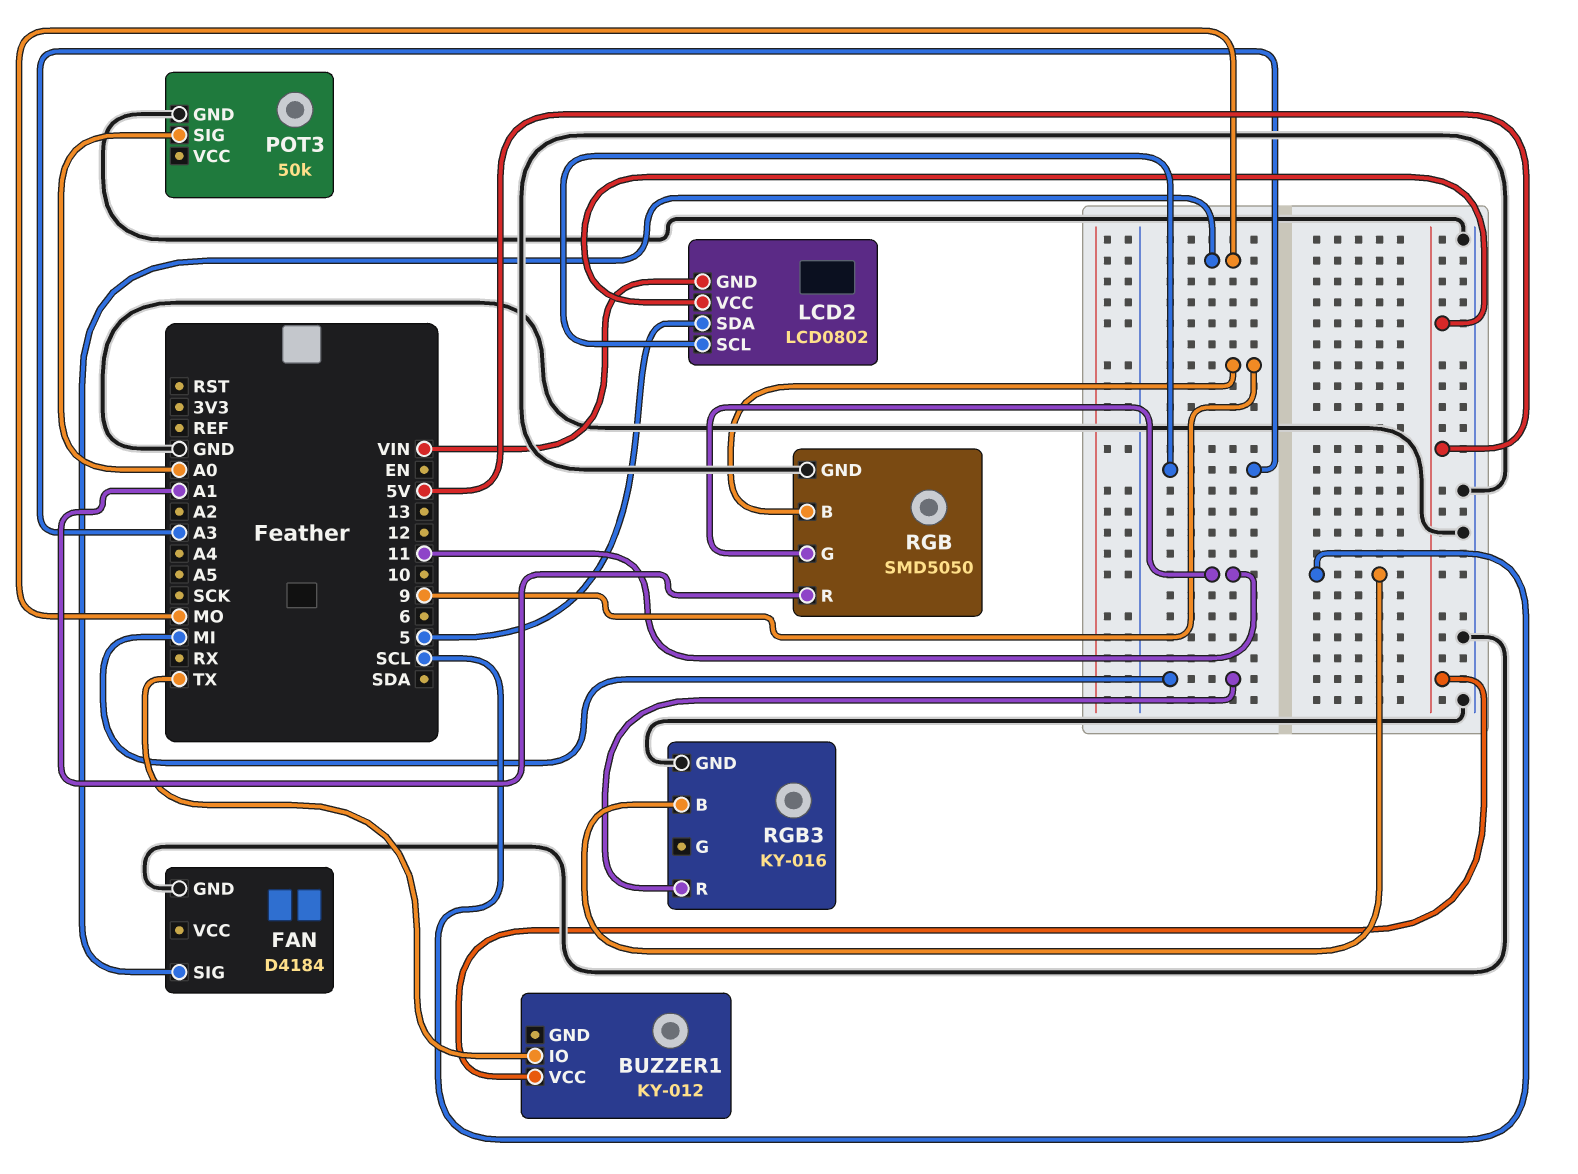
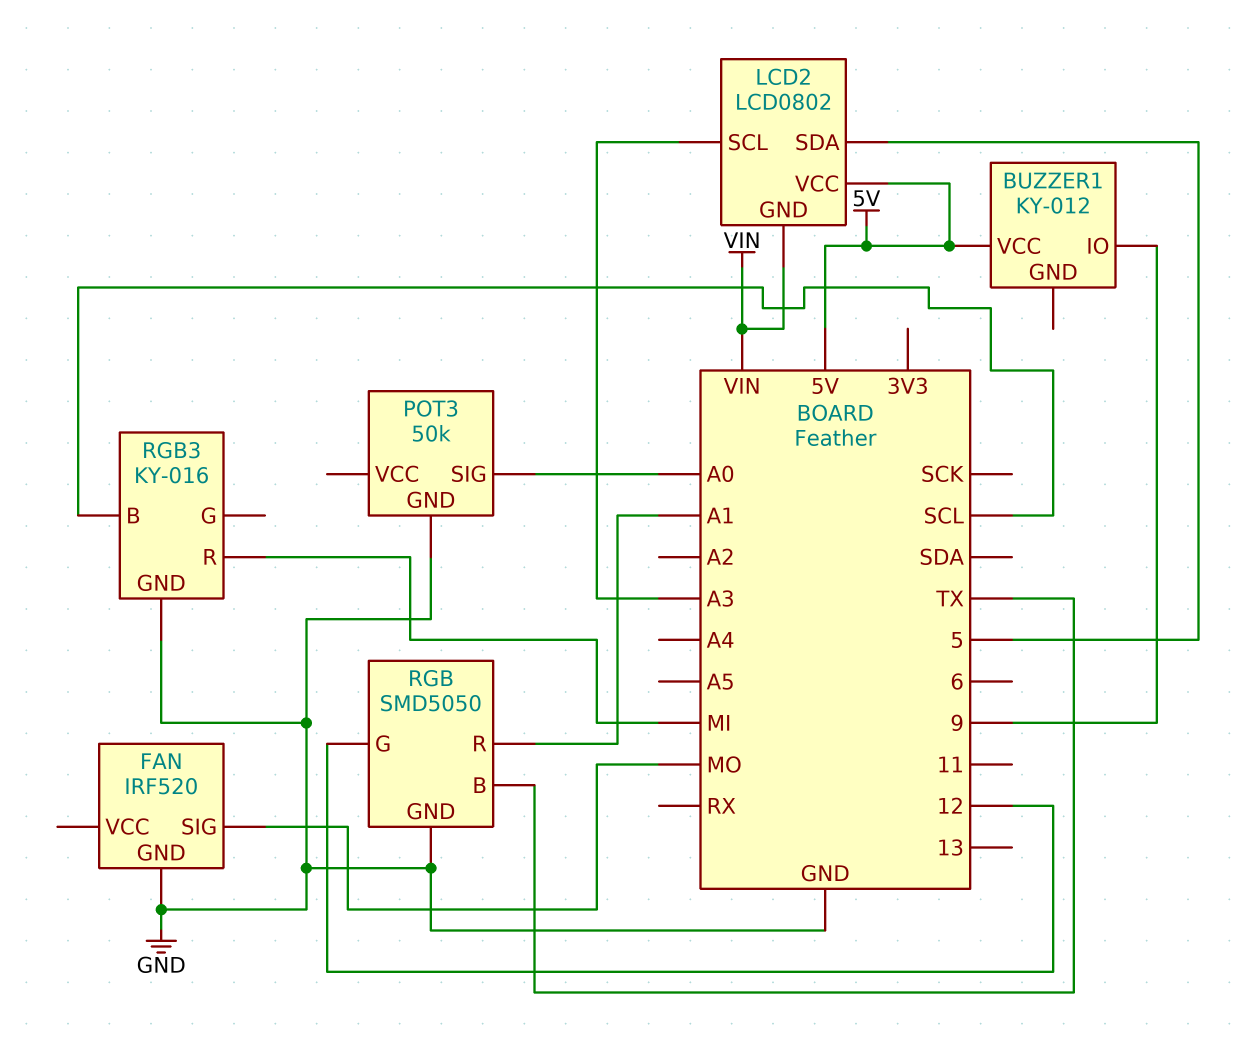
BUZZER1 pin IO: TX -> 9
FAN: D4184 -> IRF520
RGB pin B: 9 -> TX
RGB pin G: 11 -> 12

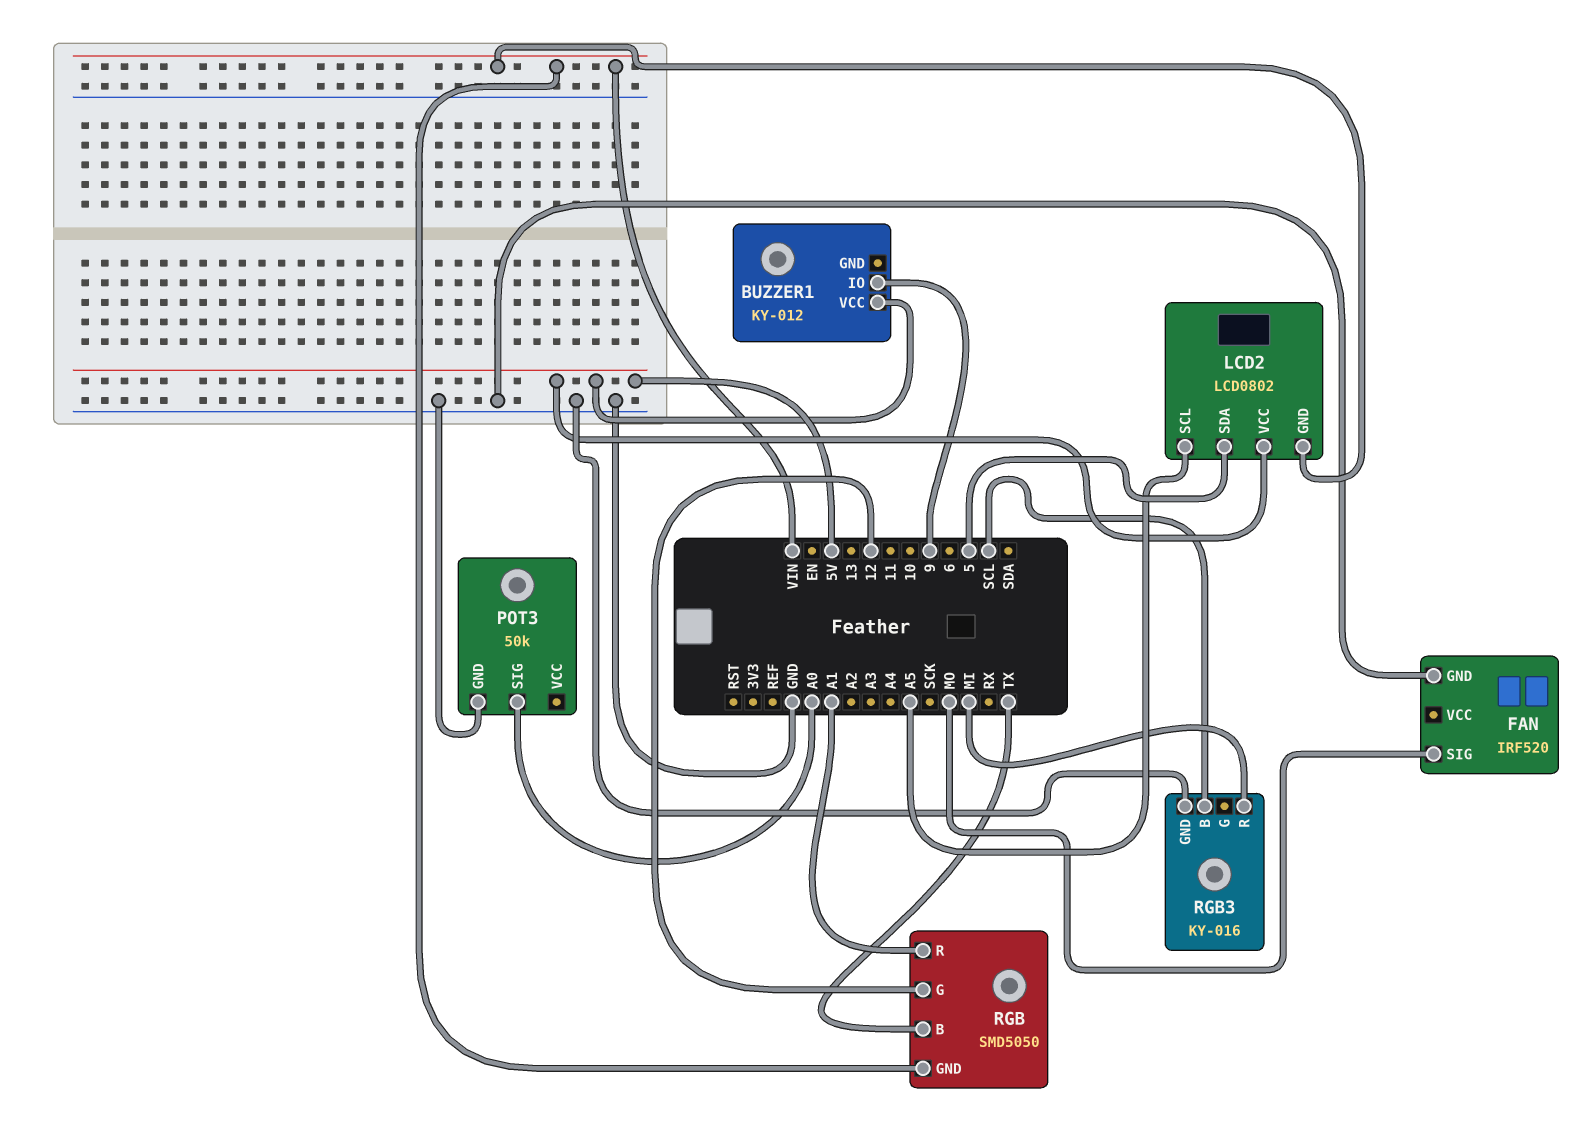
LCD2 pin SCL: A3 -> A5
RGB pin GND: GND -> VIN

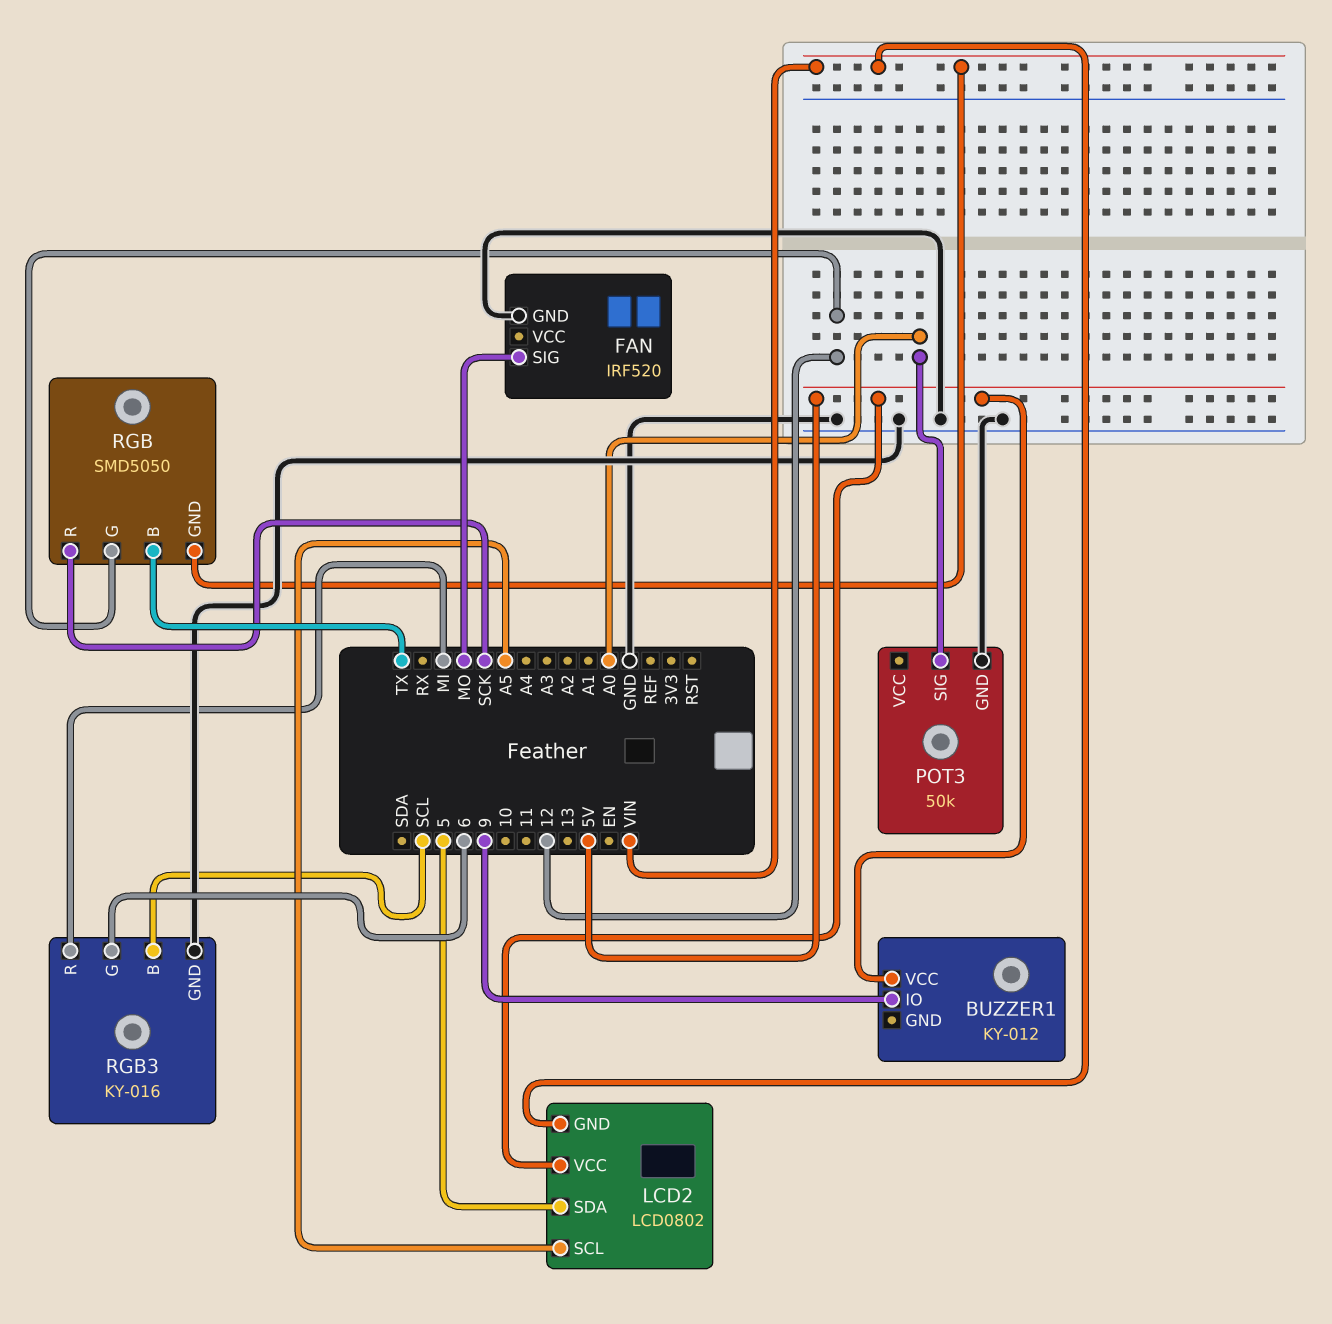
RGB pin R: A1 -> SCK
RGB3 pin G: none -> 6

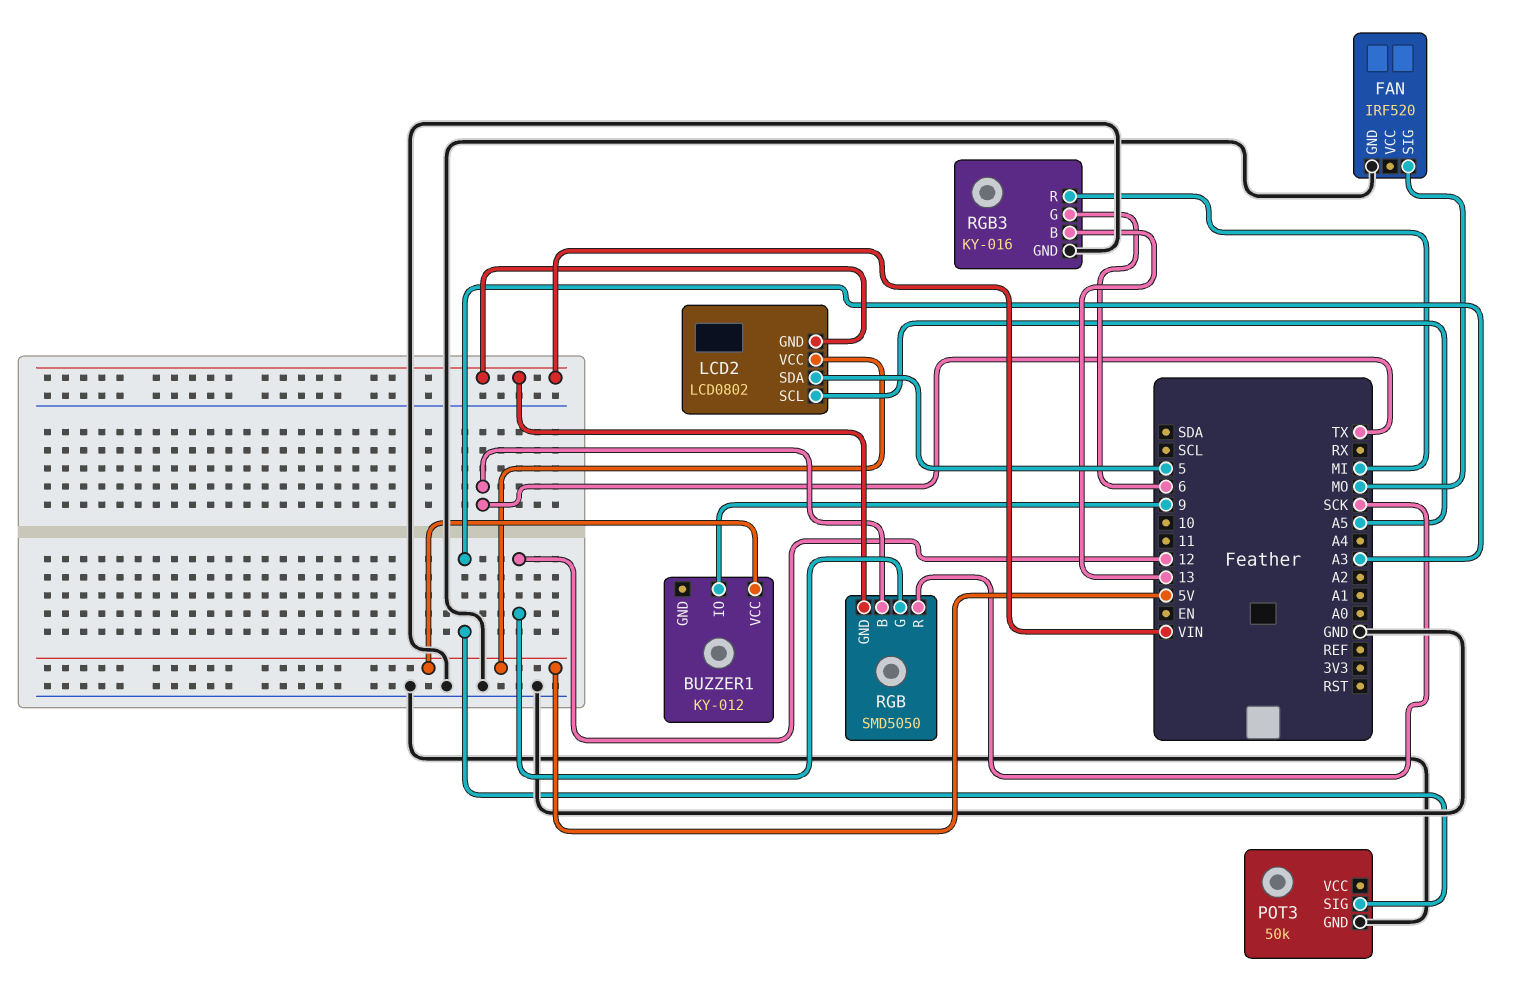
POT3 pin SIG: A0 -> A3
RGB3 pin B: SCL -> 13

